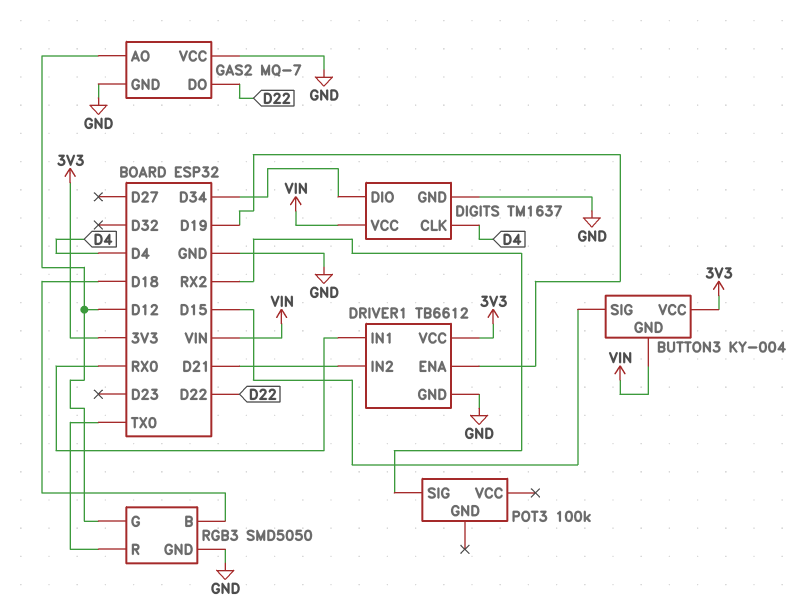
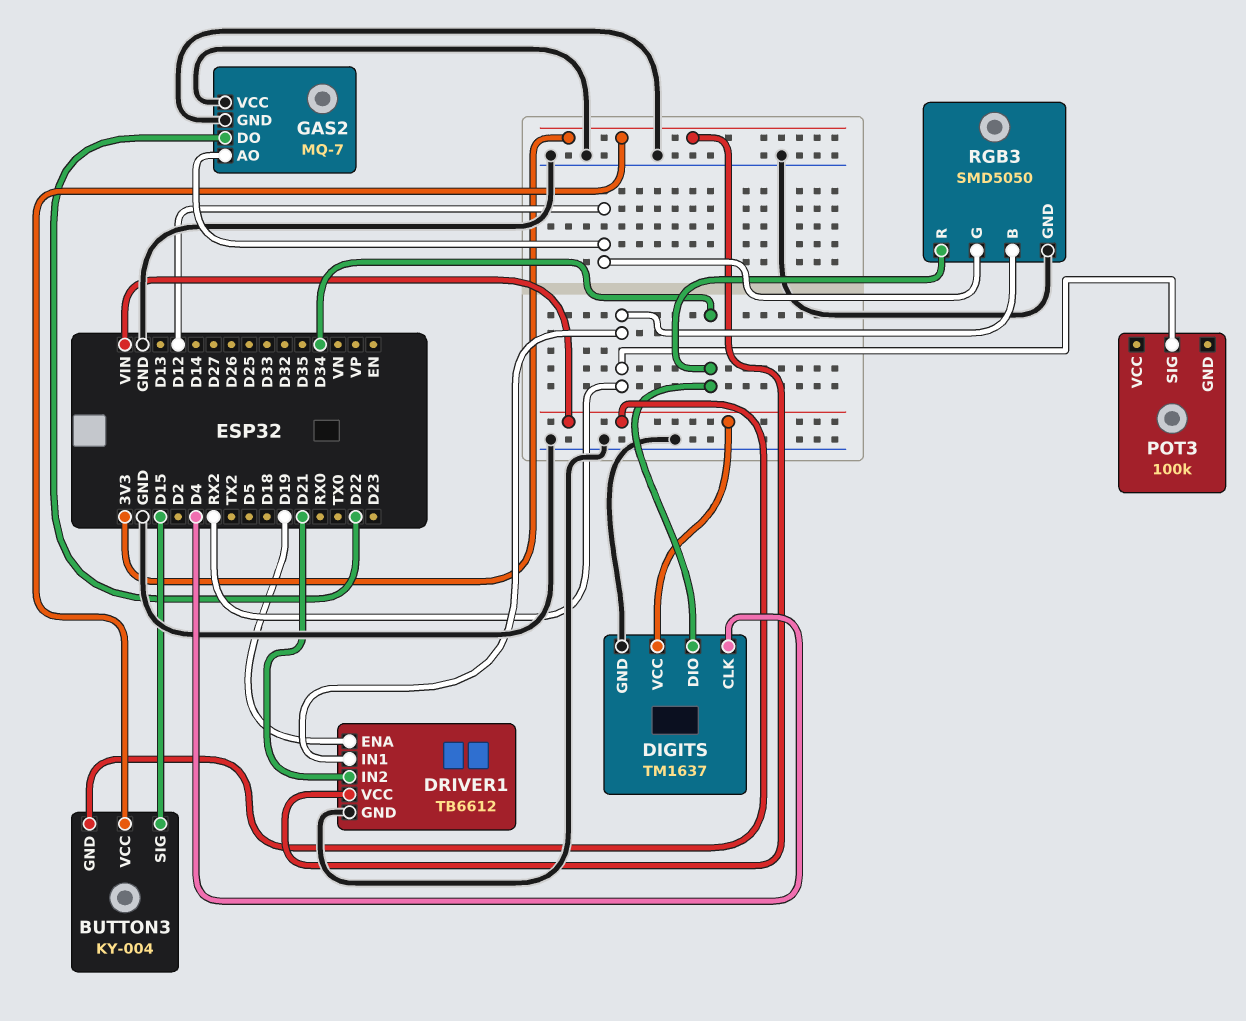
DRIVER1 pin IN1: RX0 -> RX2
RGB3 pin B: D18 -> RX2
RGB3 pin R: TX0 -> D34

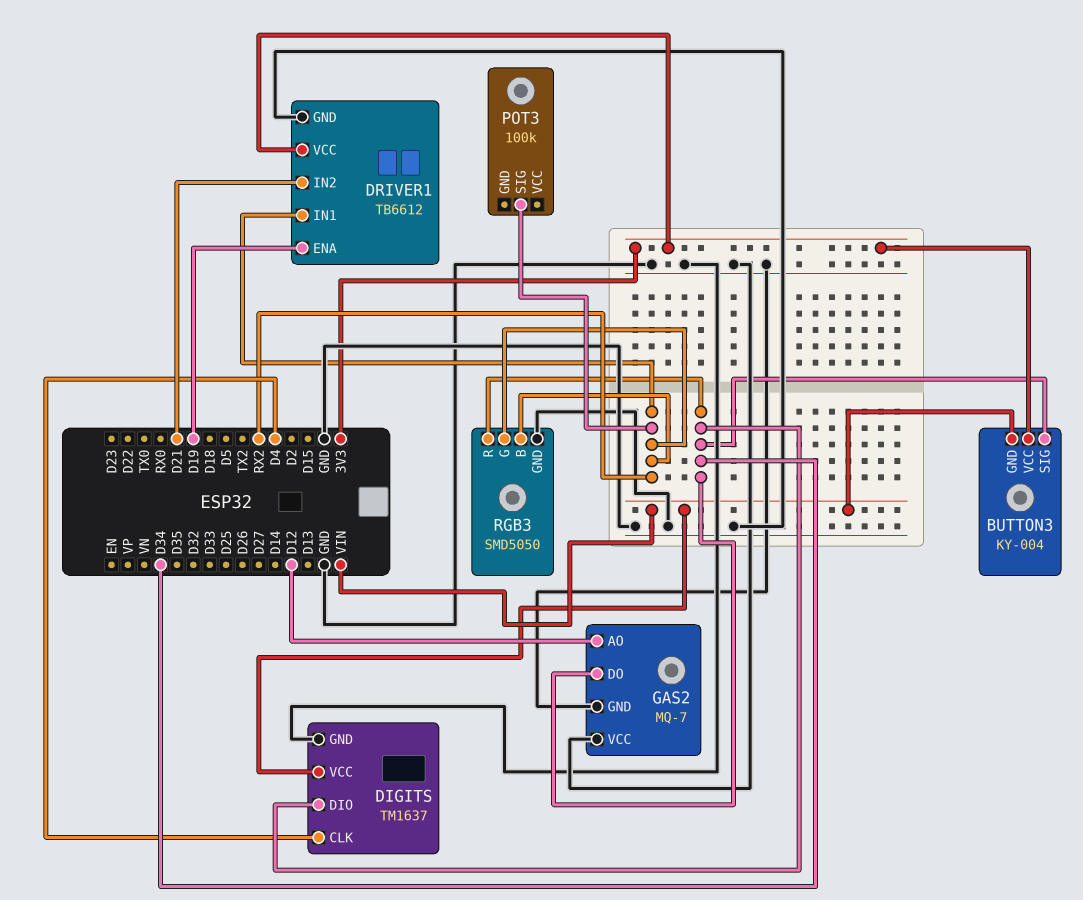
BUTTON3 pin SIG: D15 -> D34
GAS2 pin DO: D22 -> D34
RGB3 pin G: D12 -> RX2

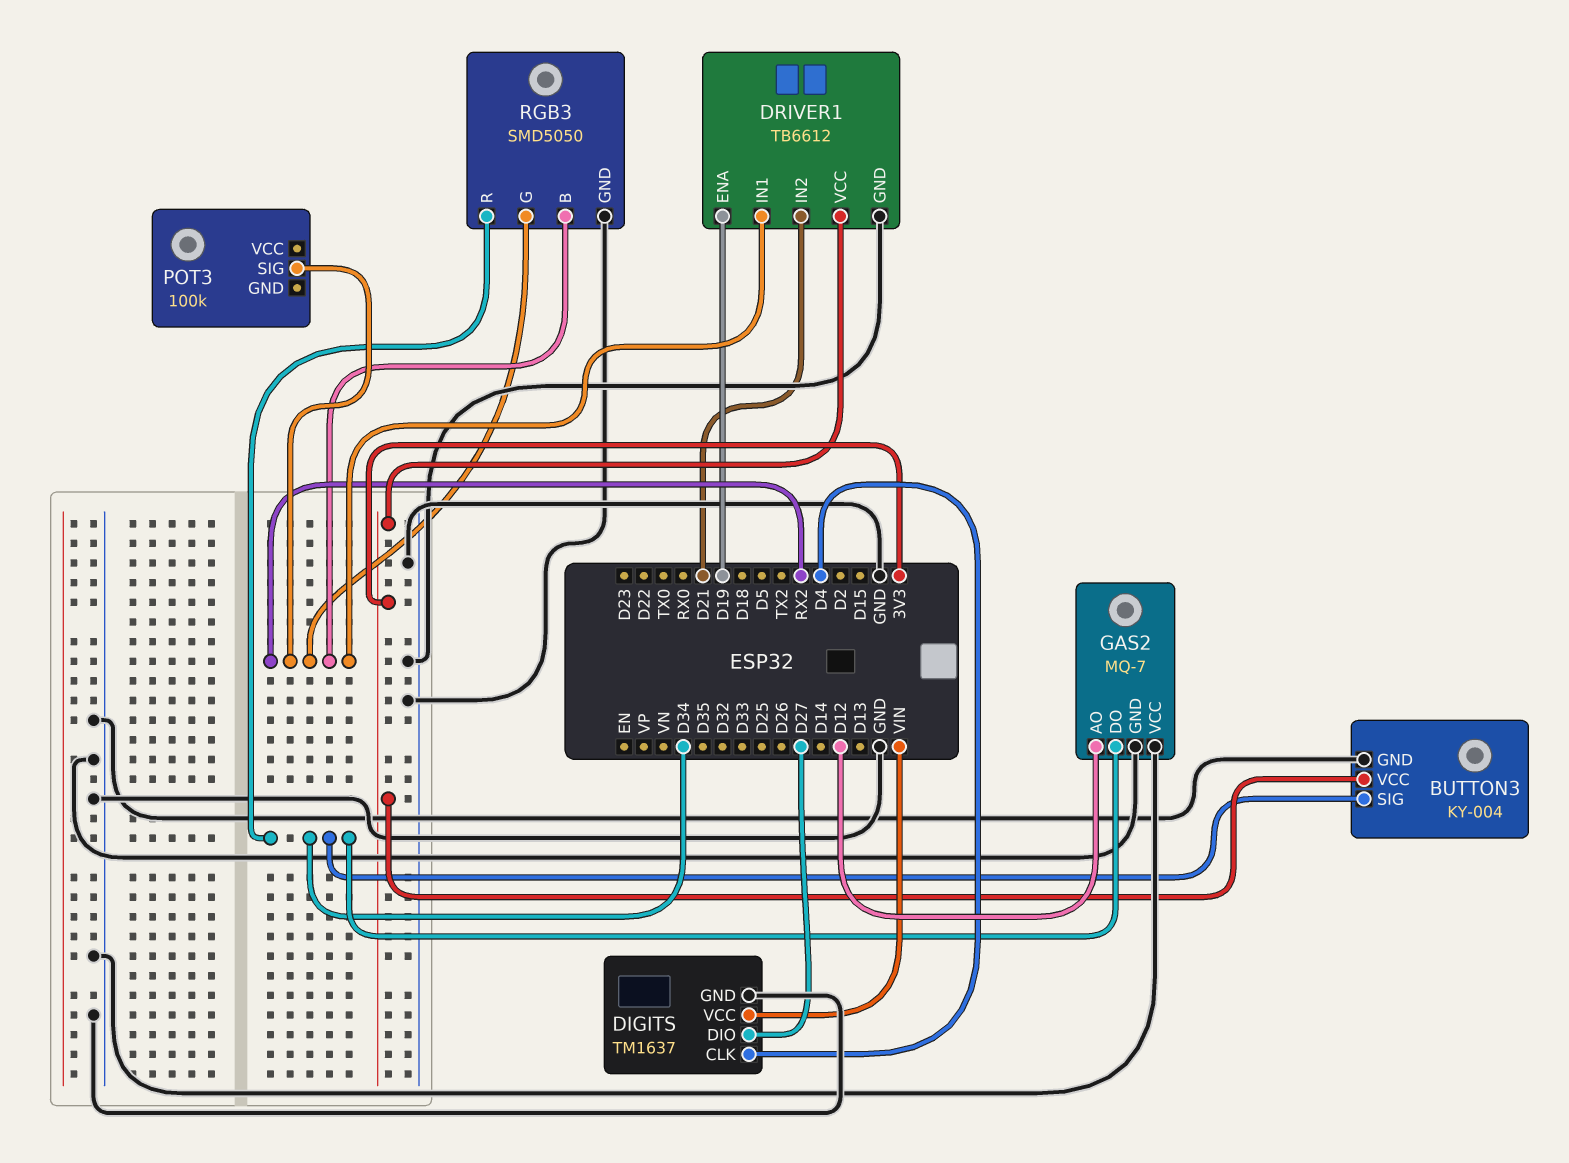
BUTTON3 pin GND: VIN -> GND
DIGITS pin DIO: D34 -> D27

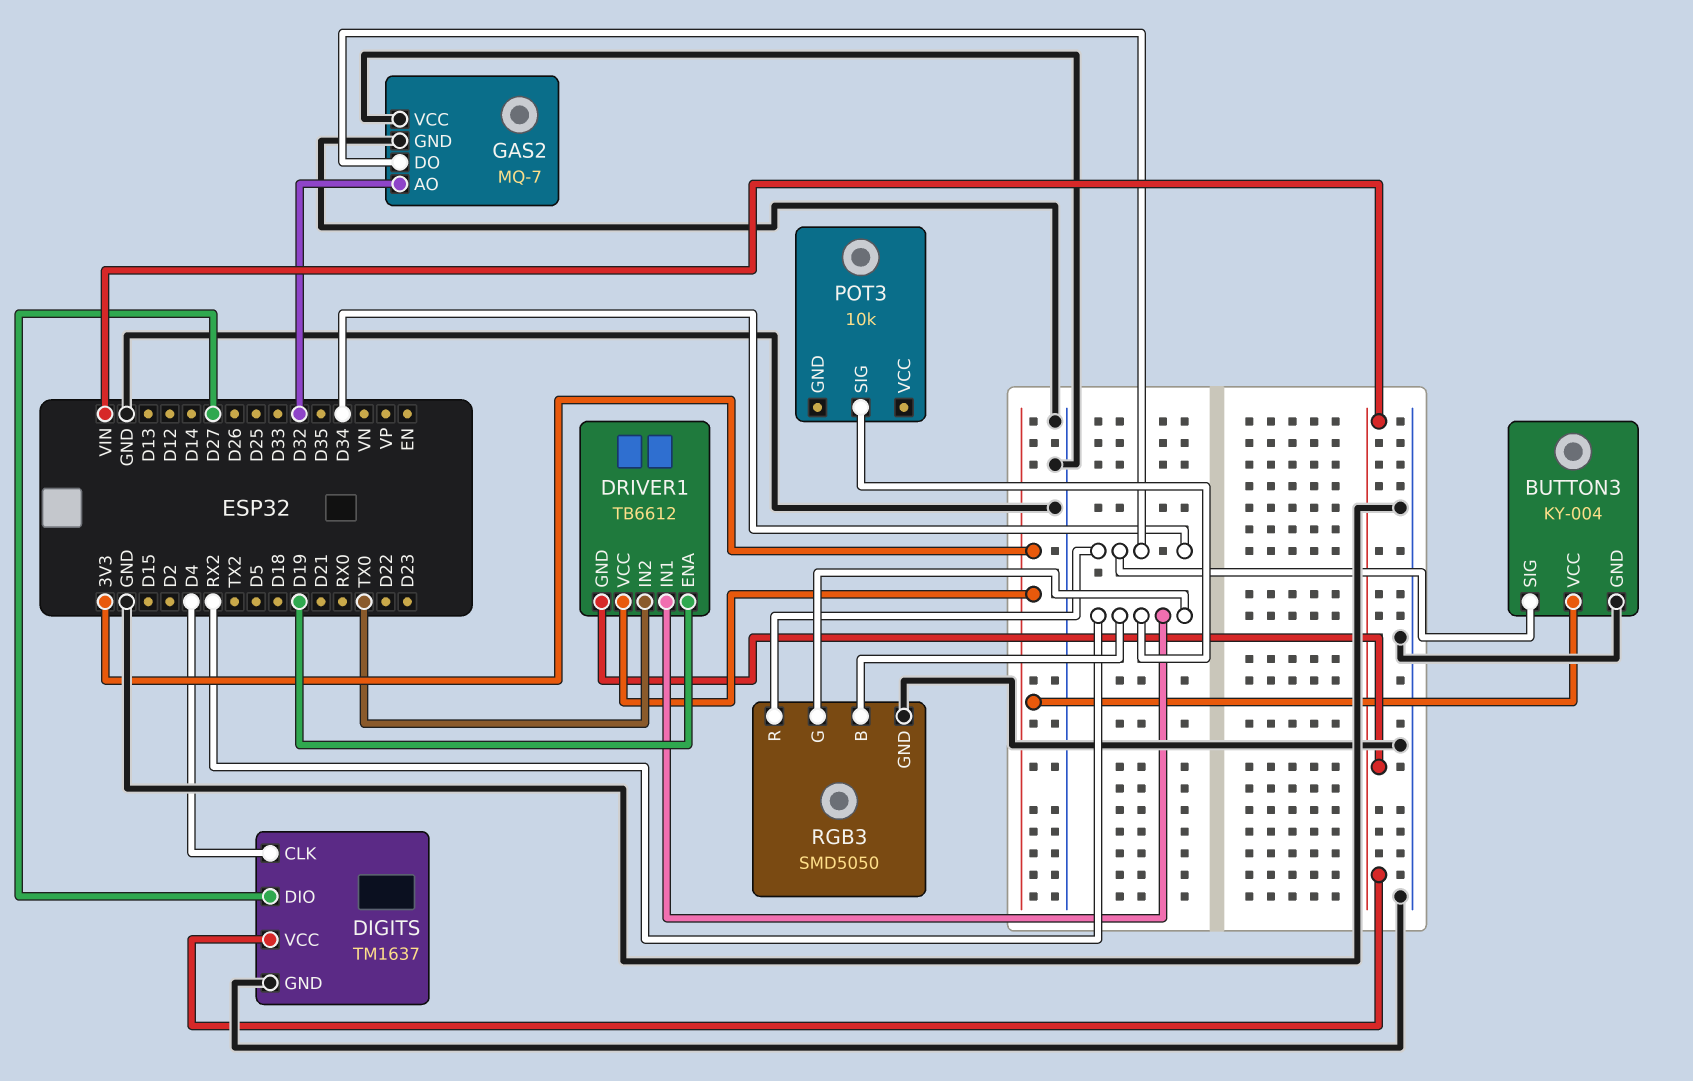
DRIVER1 pin GND: GND -> VIN
DRIVER1 pin IN2: D21 -> TX0
GAS2 pin AO: D12 -> D32
POT3: 100k -> 10k

